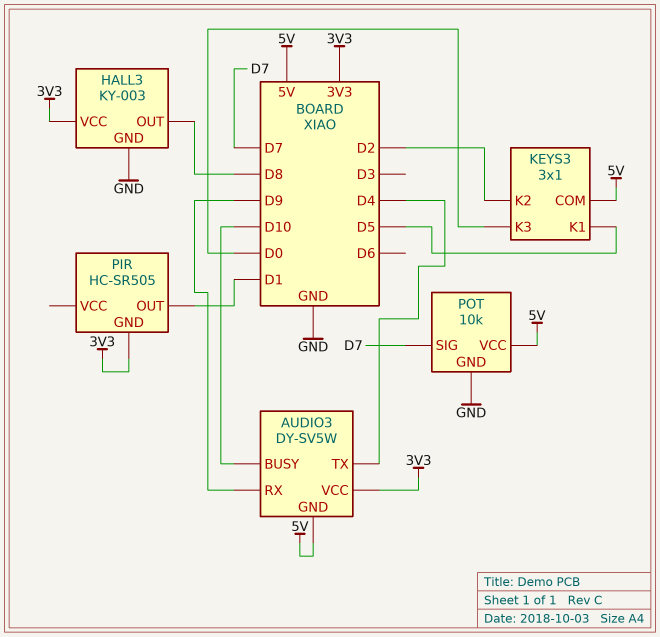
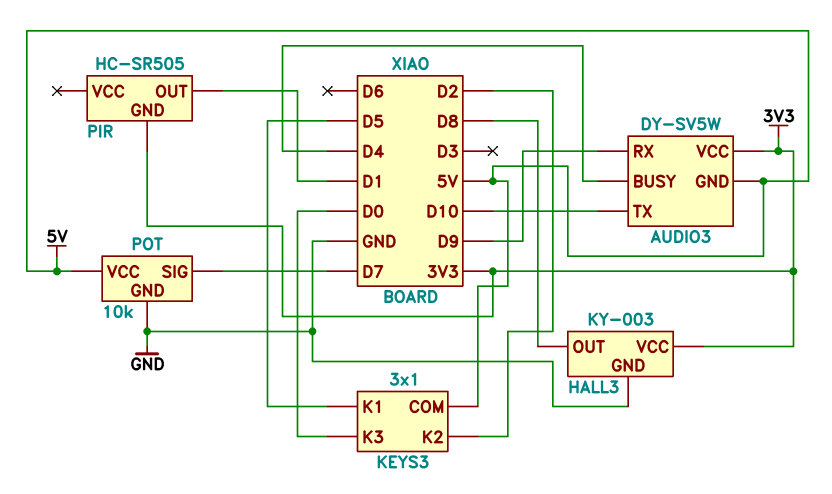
AUDIO3 pin BUSY: D10 -> D4
AUDIO3 pin TX: D4 -> D10

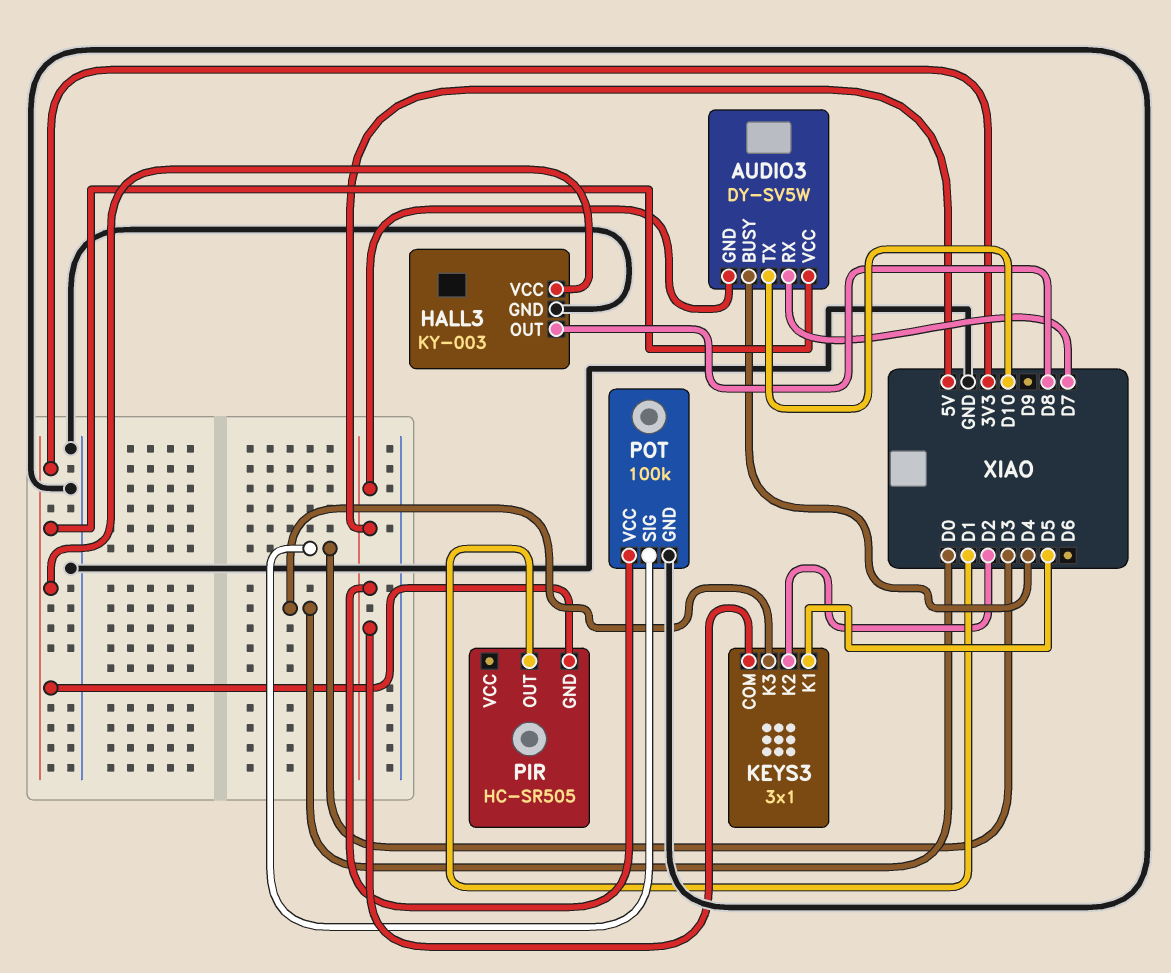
AUDIO3 pin RX: D9 -> D7
POT: 10k -> 100k
POT pin SIG: D7 -> D3

